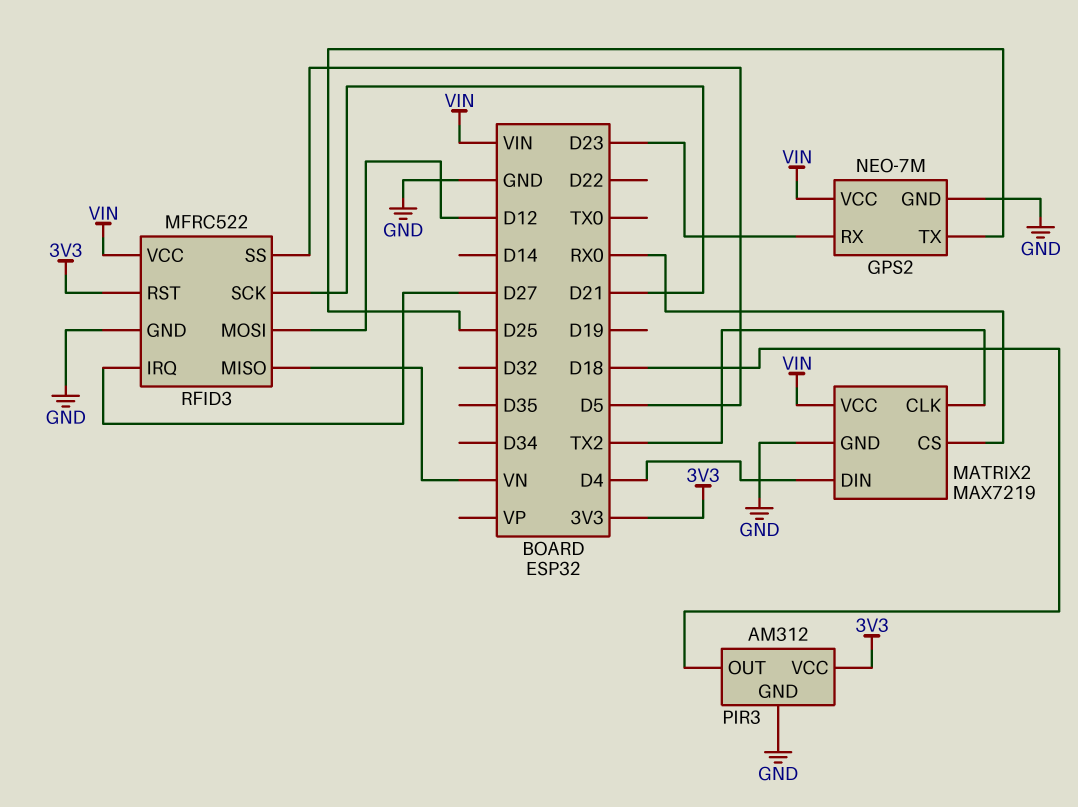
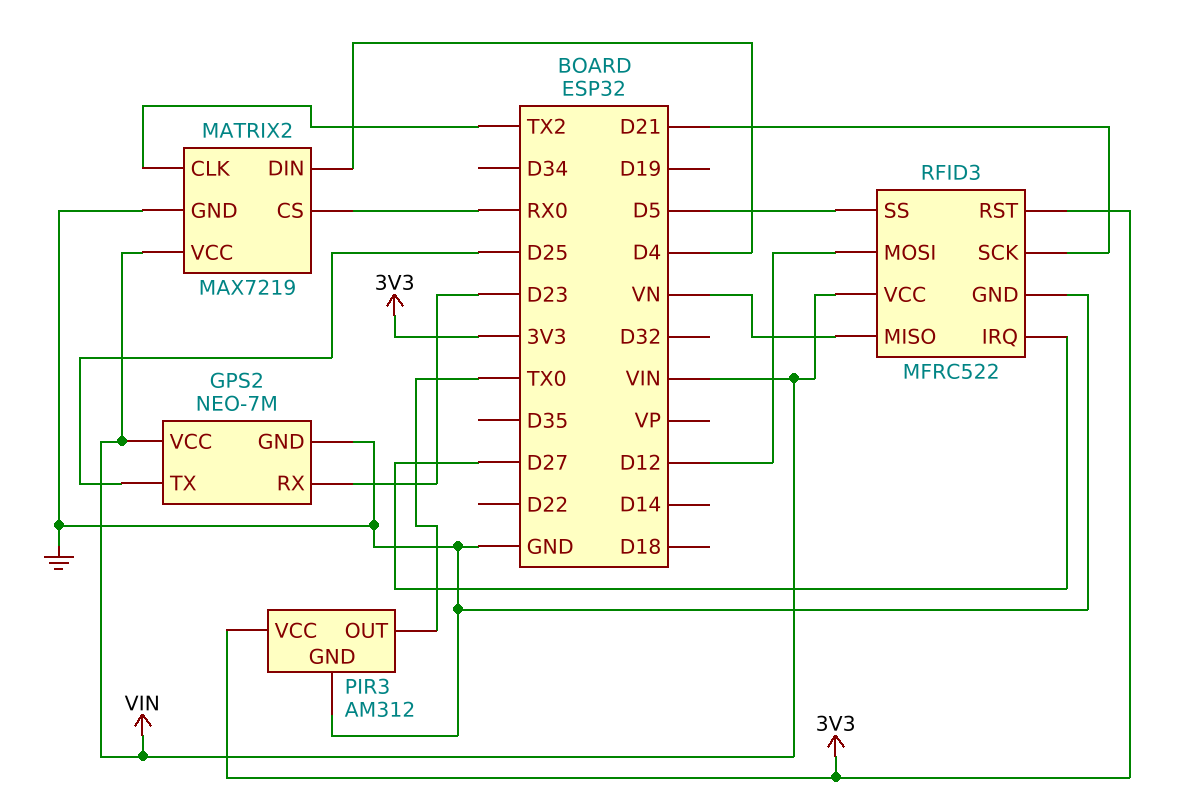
PIR3 pin OUT: D18 -> TX0

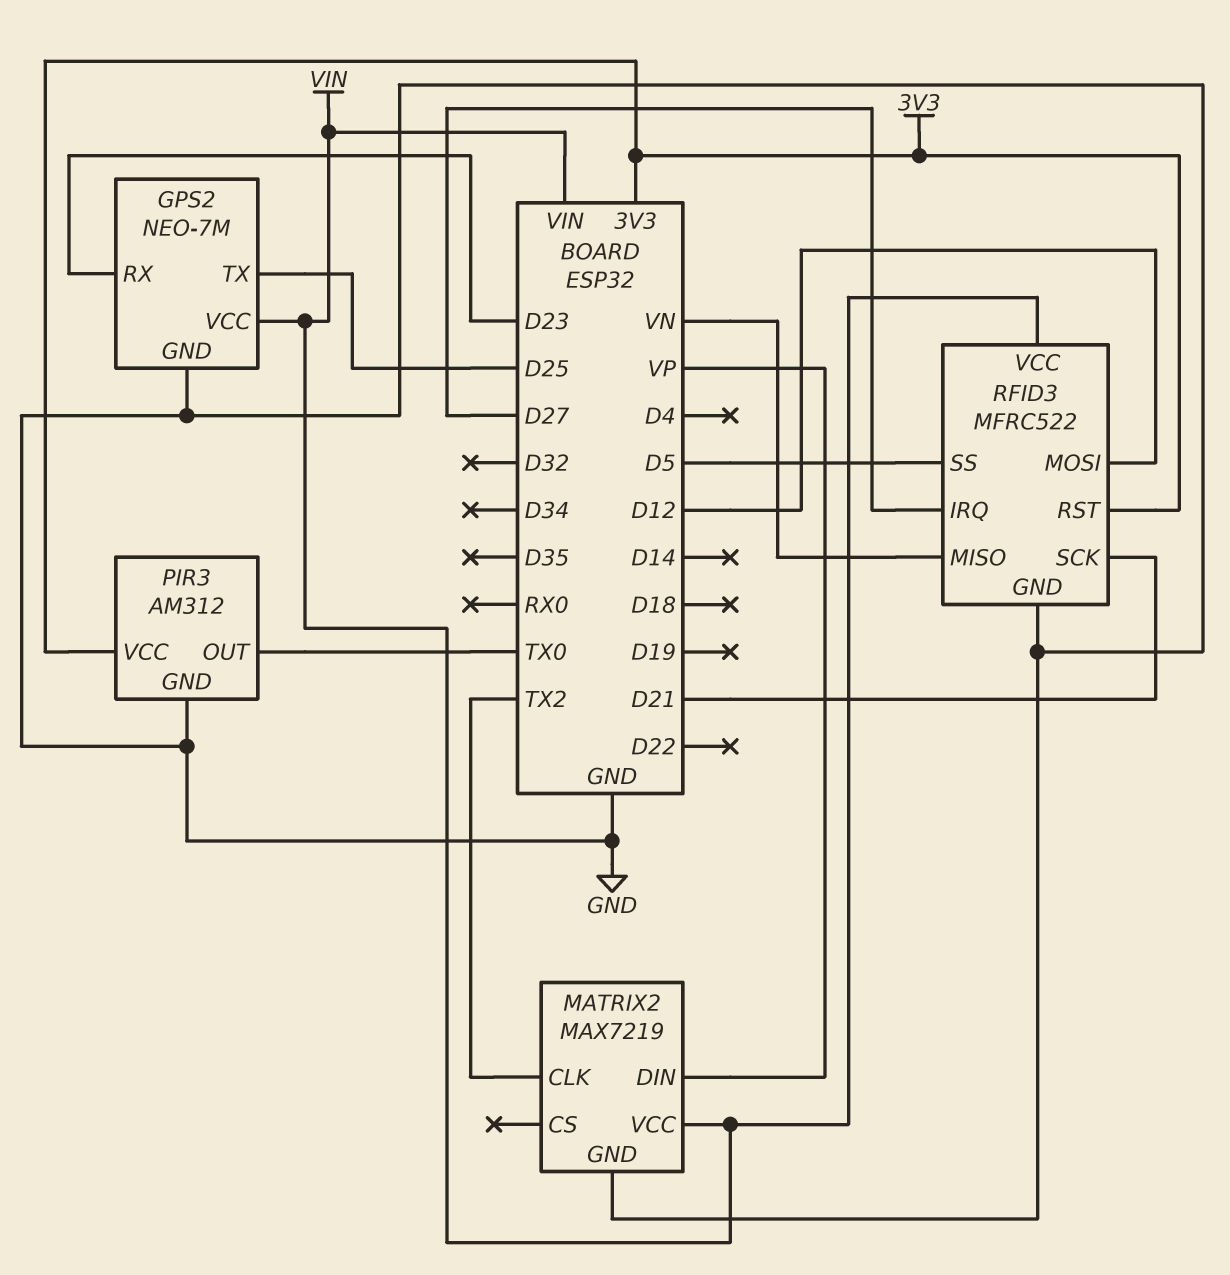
MATRIX2 pin CS: RX0 -> none
MATRIX2 pin DIN: D4 -> VP

